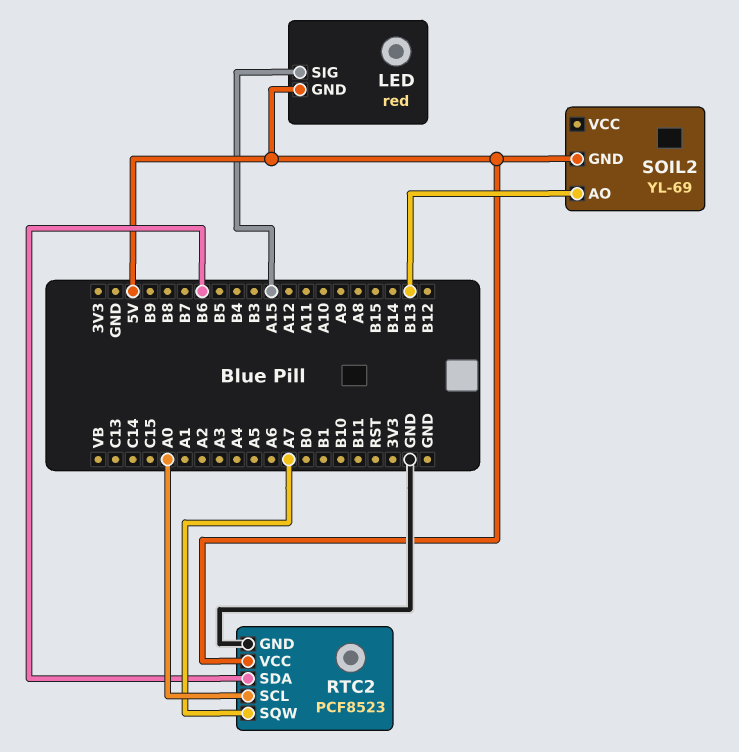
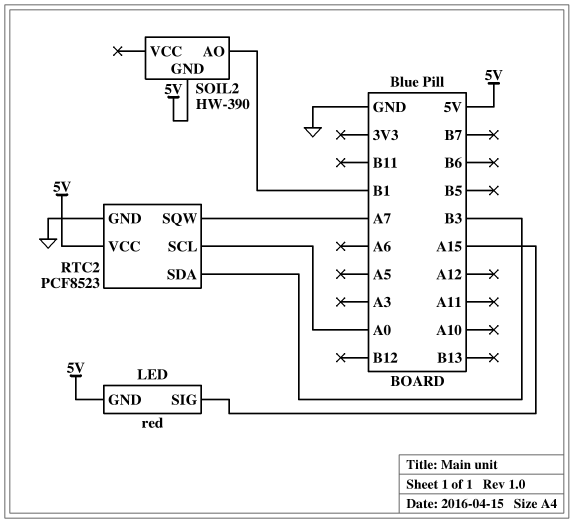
RTC2 pin SDA: B6 -> B3
SOIL2: YL-69 -> HW-390
SOIL2 pin AO: B13 -> B1

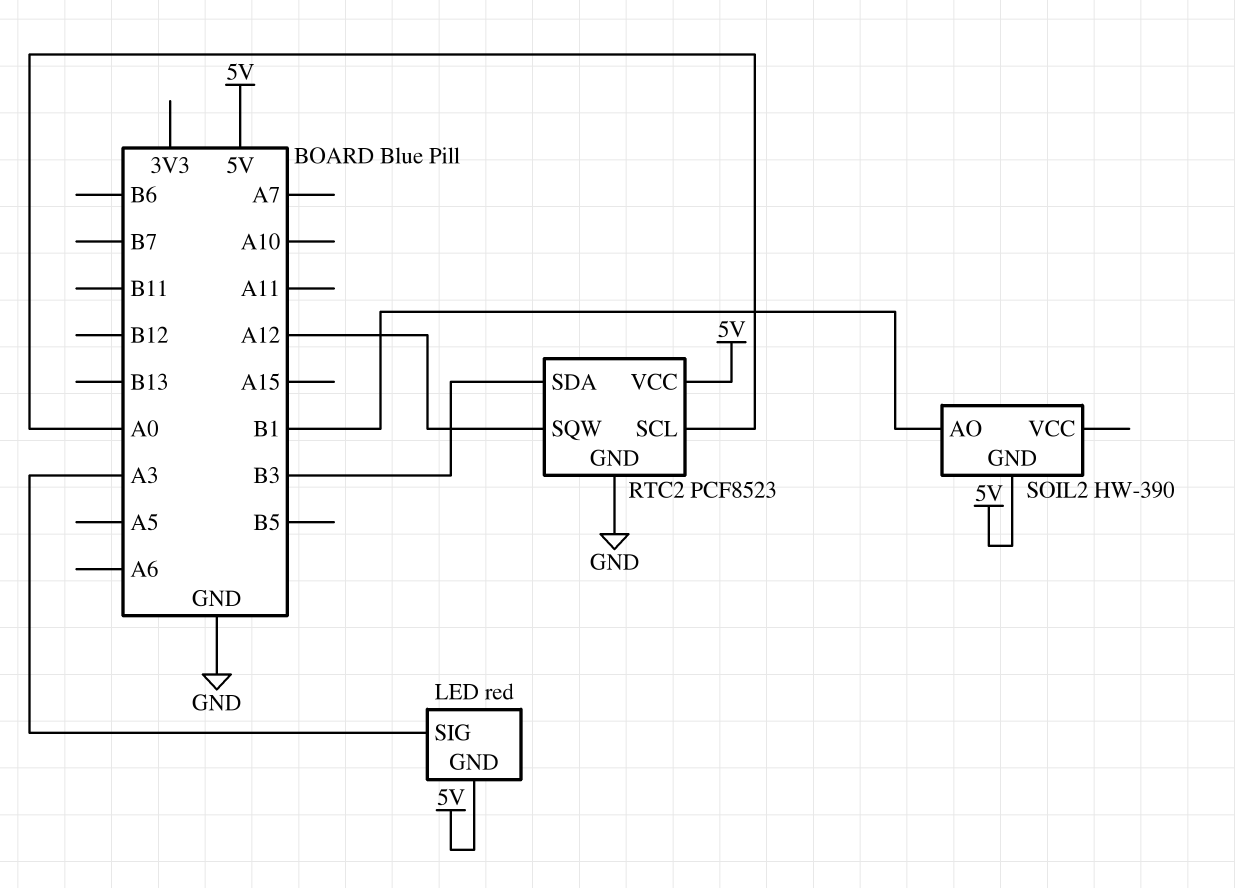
LED pin SIG: A15 -> A3
RTC2 pin SQW: A7 -> A12

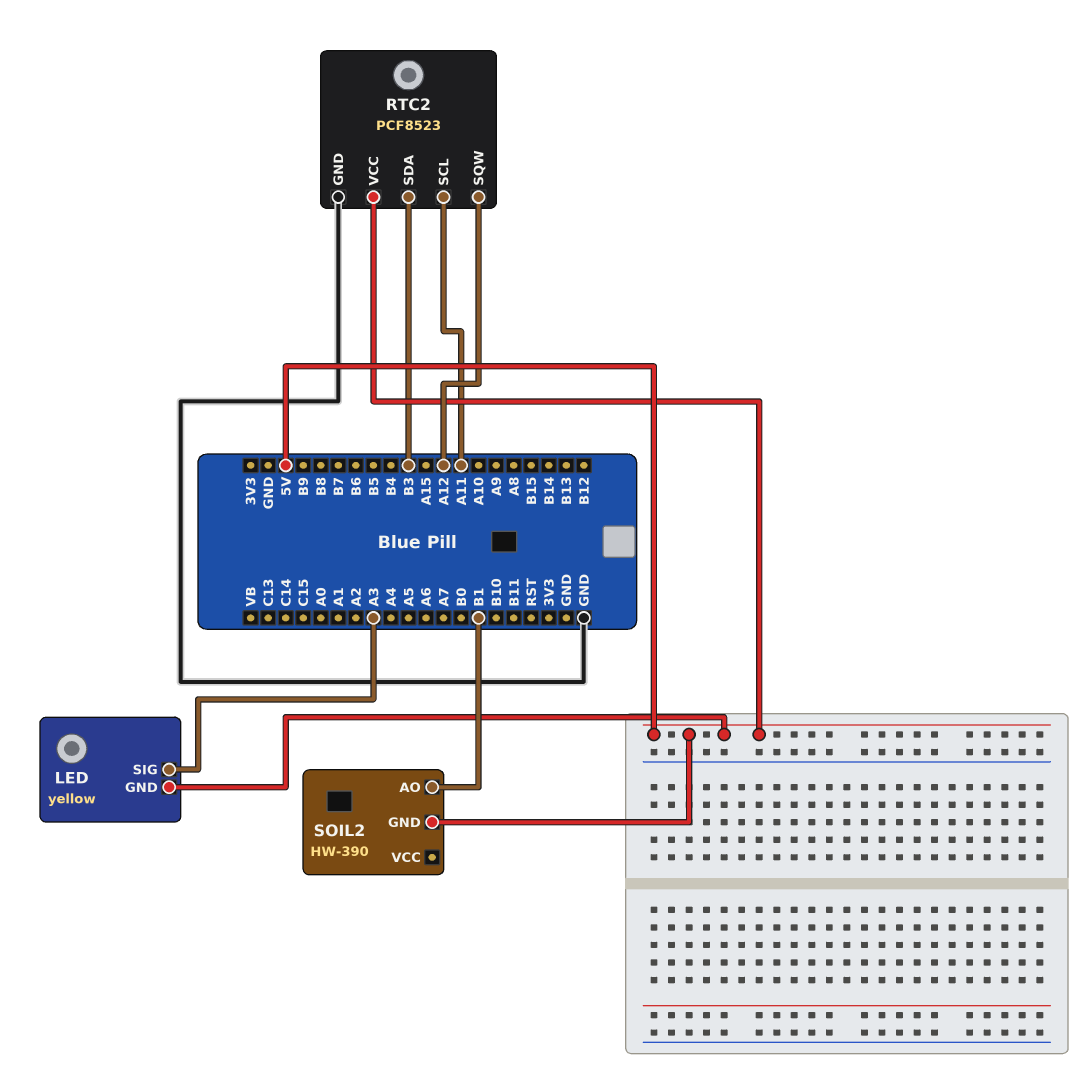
LED: red -> yellow
RTC2 pin SCL: A0 -> A11

